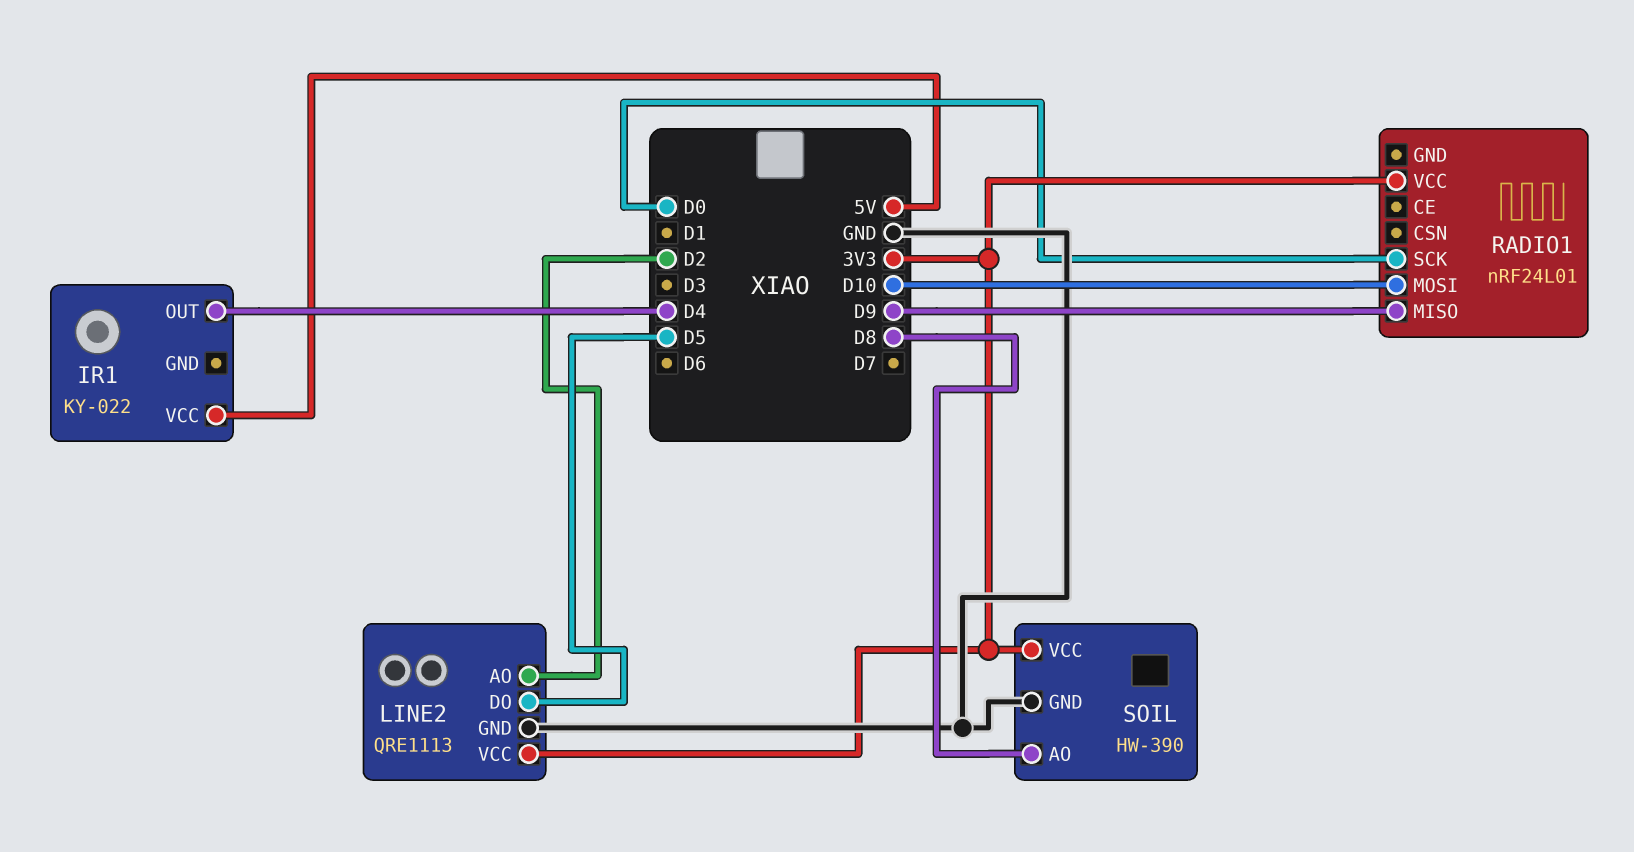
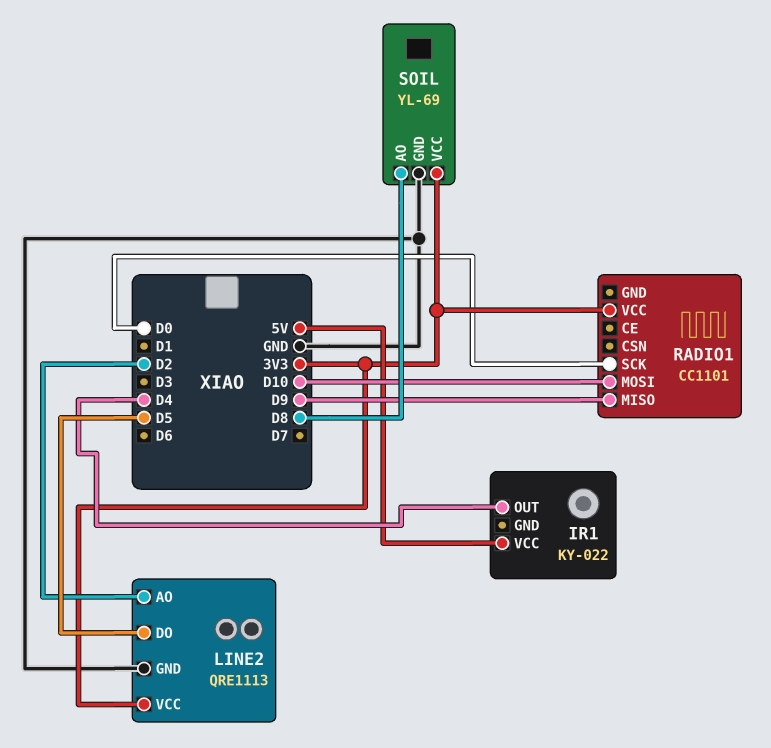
RADIO1: nRF24L01 -> CC1101
SOIL: HW-390 -> YL-69

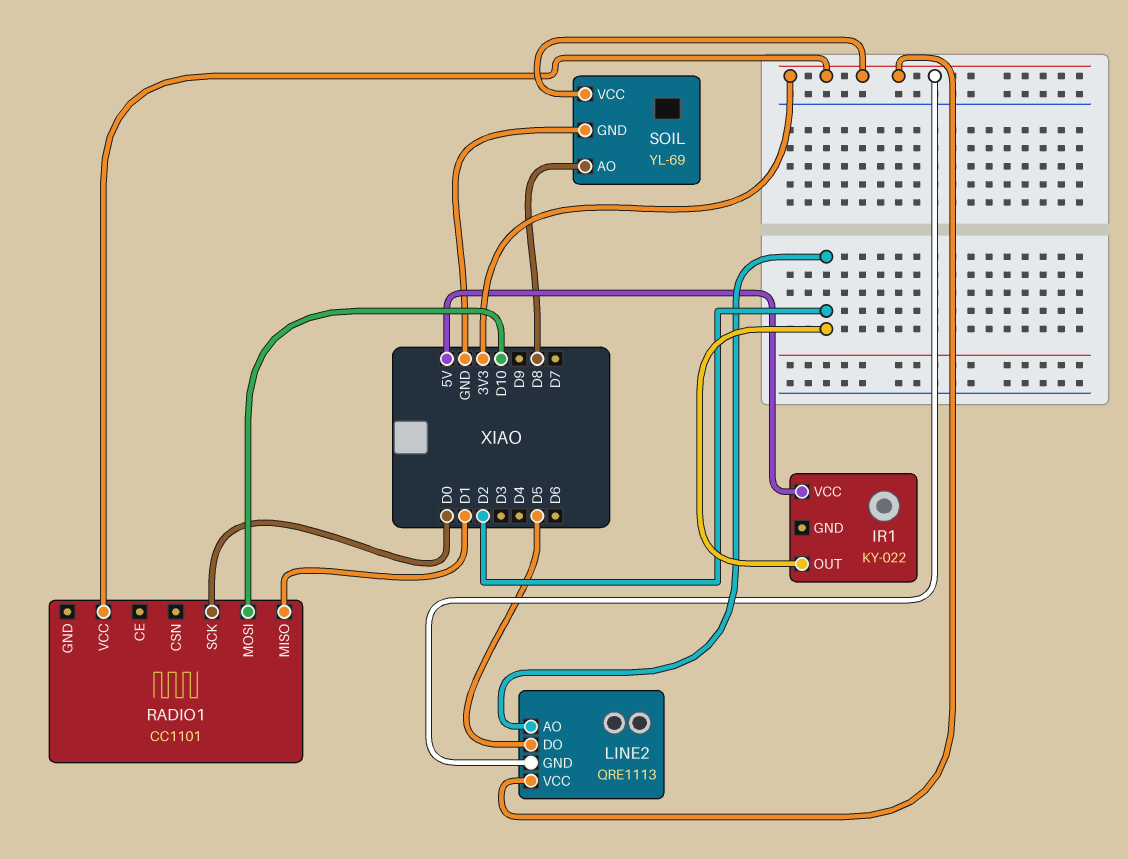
IR1 pin OUT: D4 -> D2
LINE2 pin GND: GND -> 3V3
RADIO1 pin MISO: D9 -> D1

